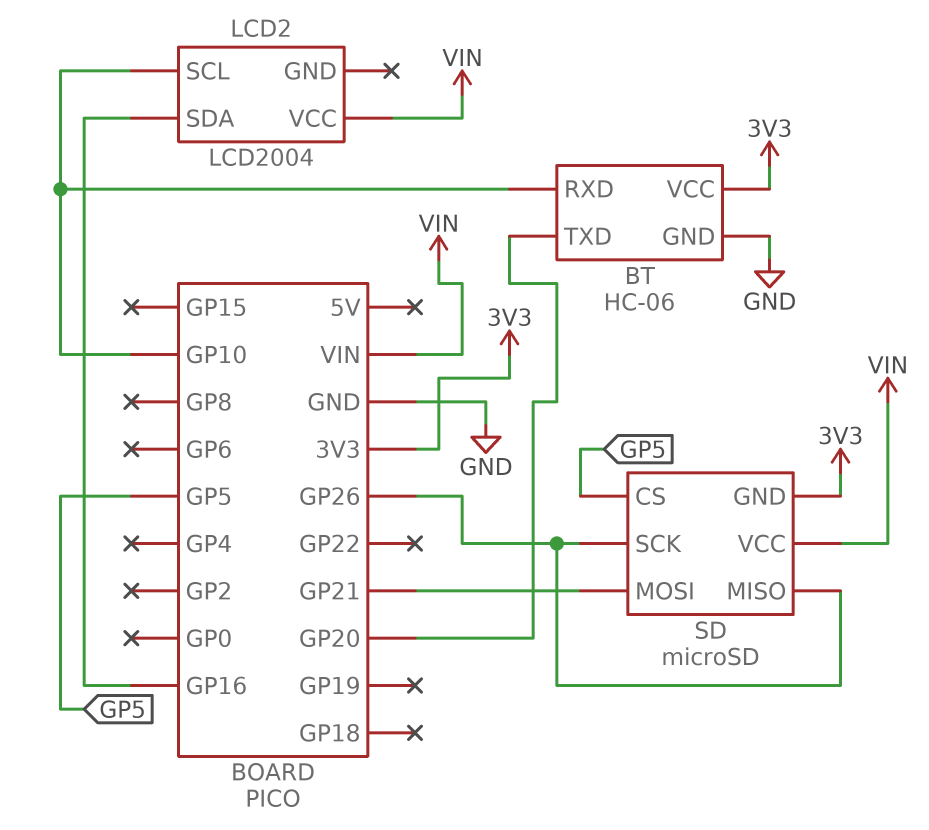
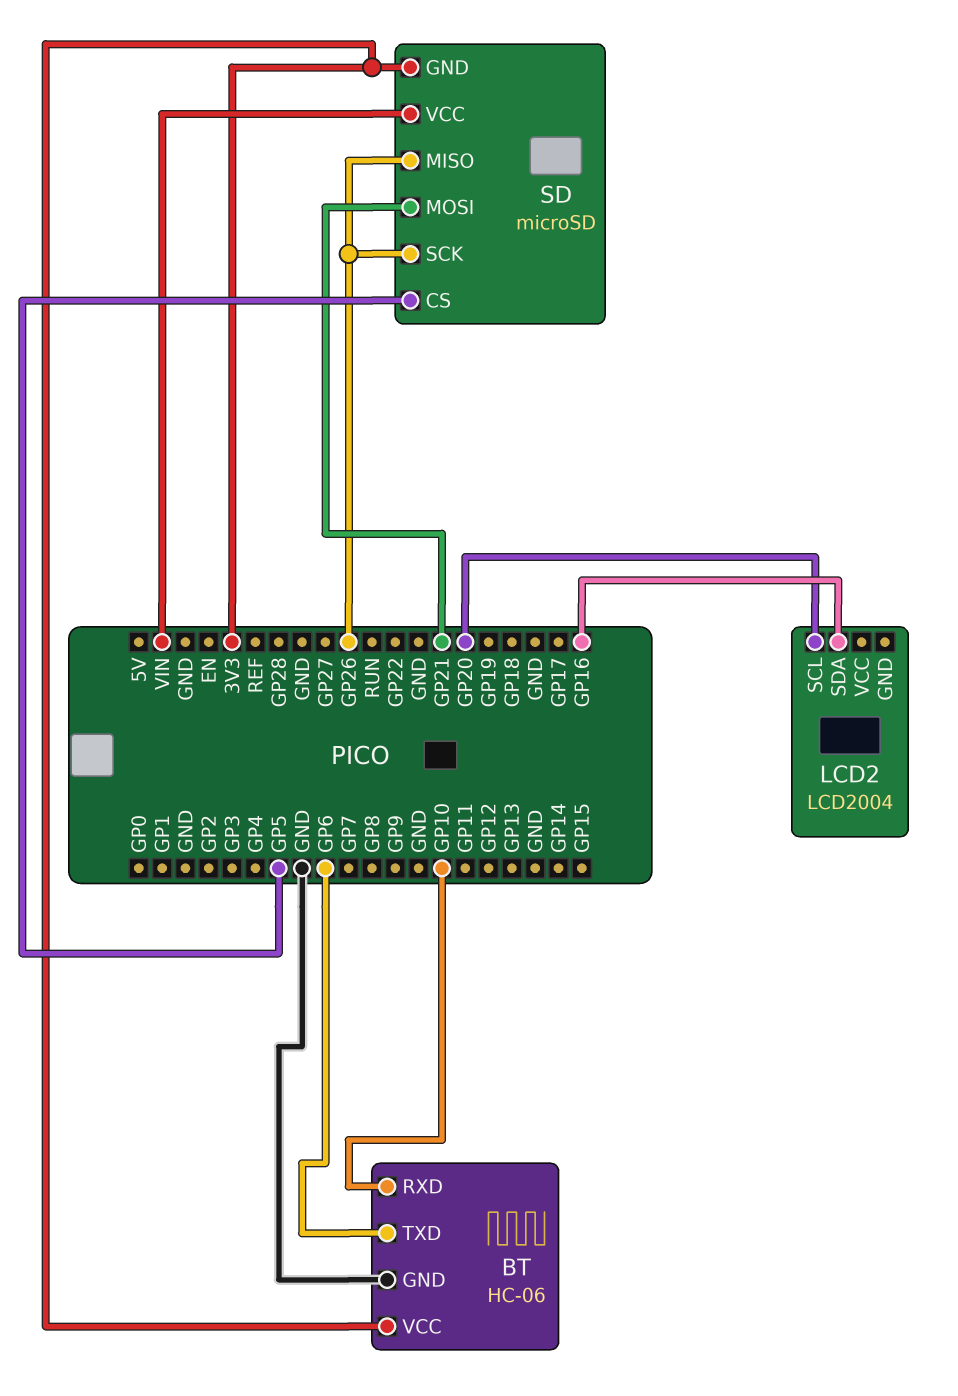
BT pin TXD: GP20 -> GP6
LCD2 pin SCL: GP10 -> GP20
LCD2 pin VCC: VIN -> none

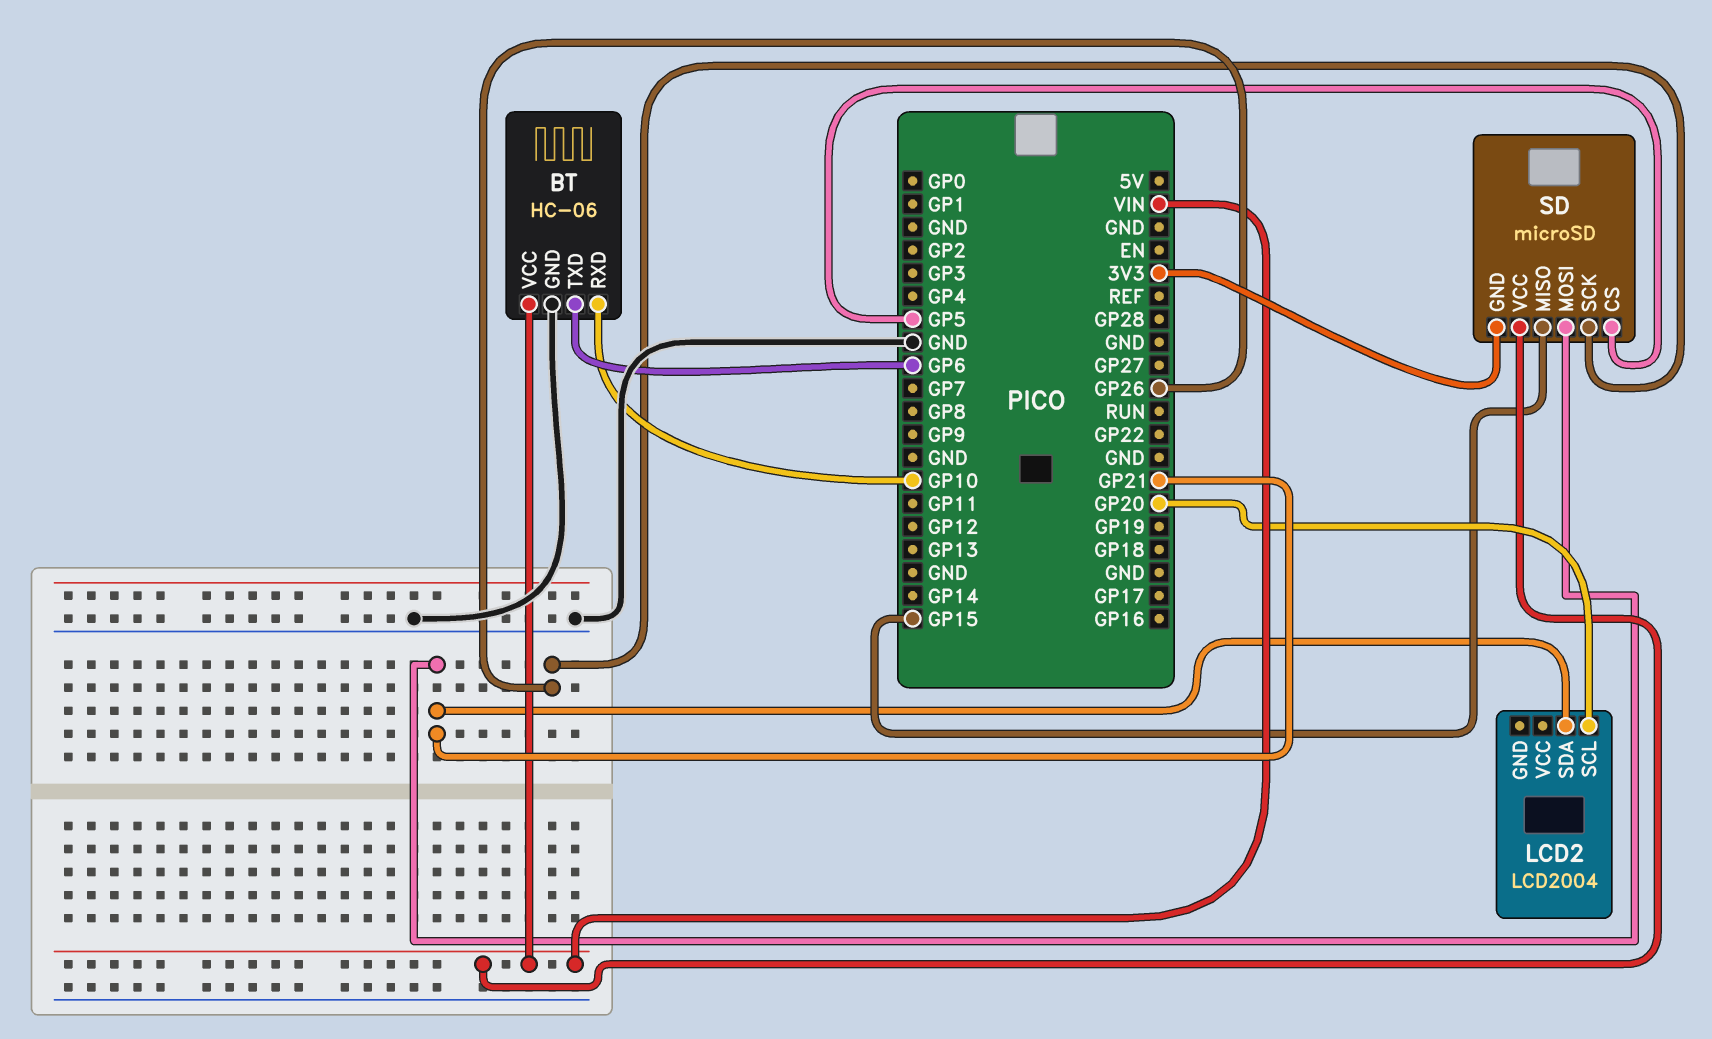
BT pin VCC: 3V3 -> VIN
LCD2 pin SDA: GP16 -> GP21
SD pin MISO: GP26 -> GP15

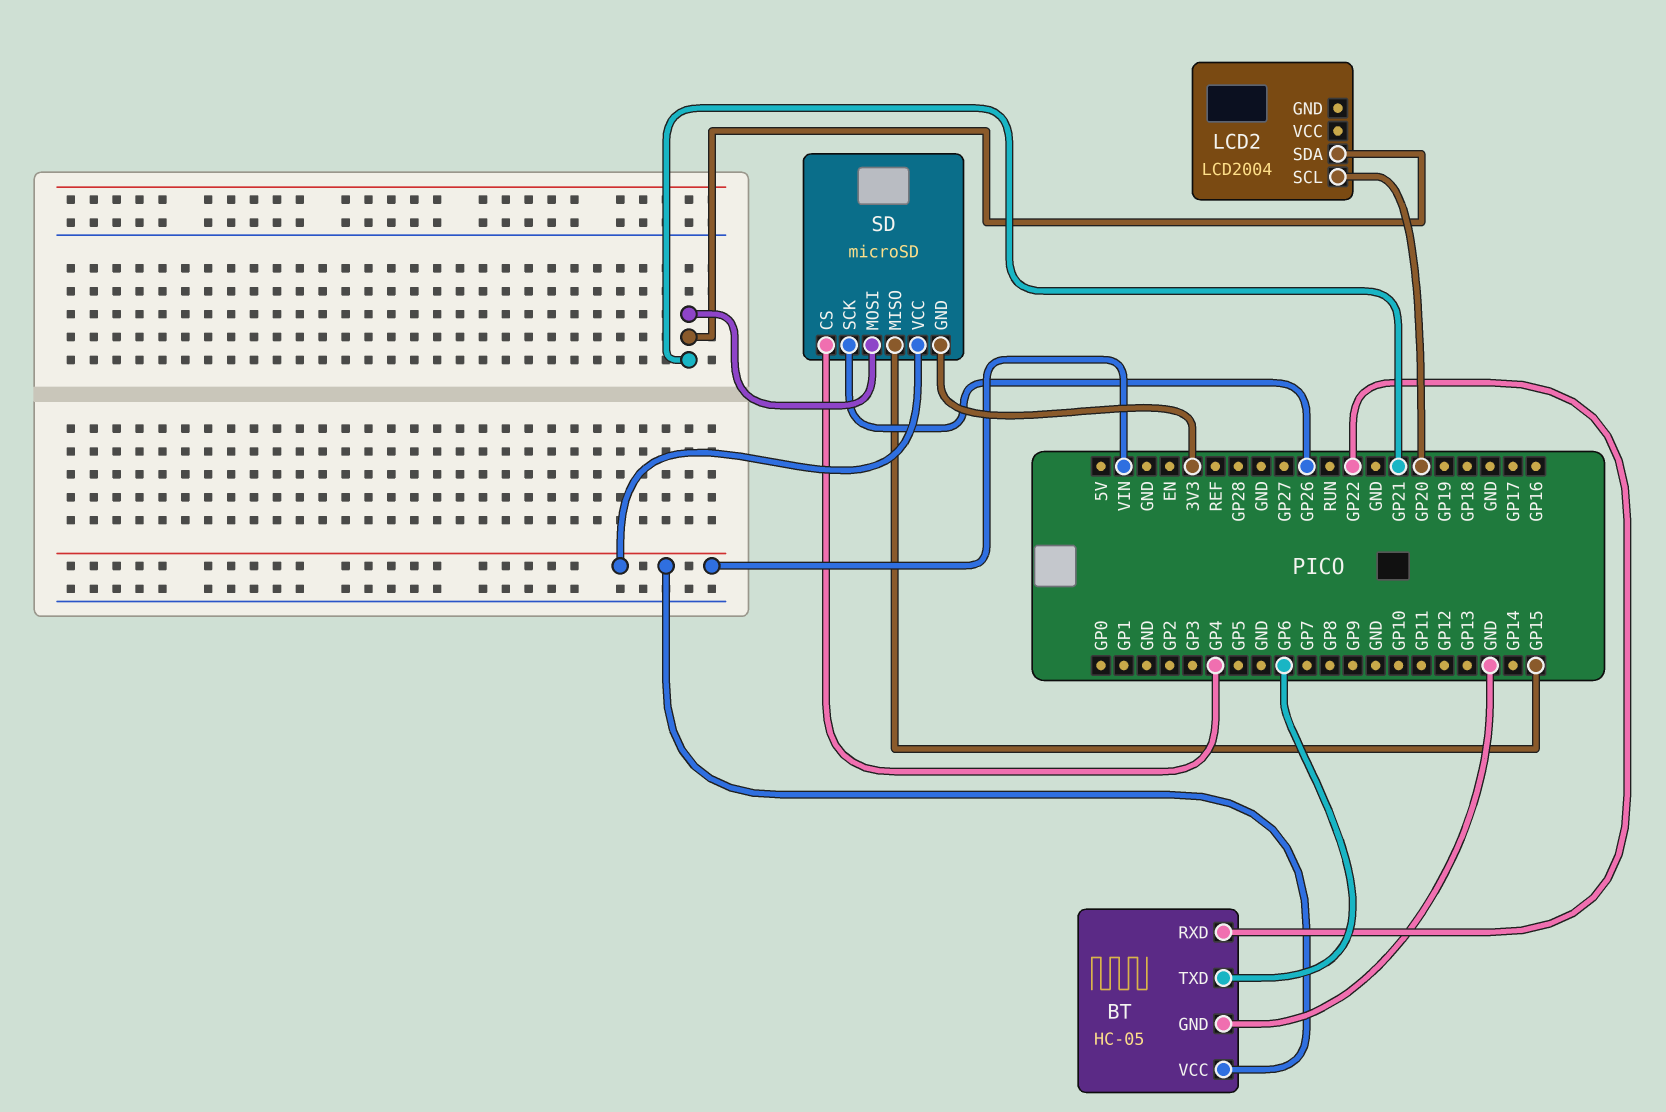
BT: HC-06 -> HC-05
BT pin RXD: GP10 -> GP22
SD pin CS: GP5 -> GP4

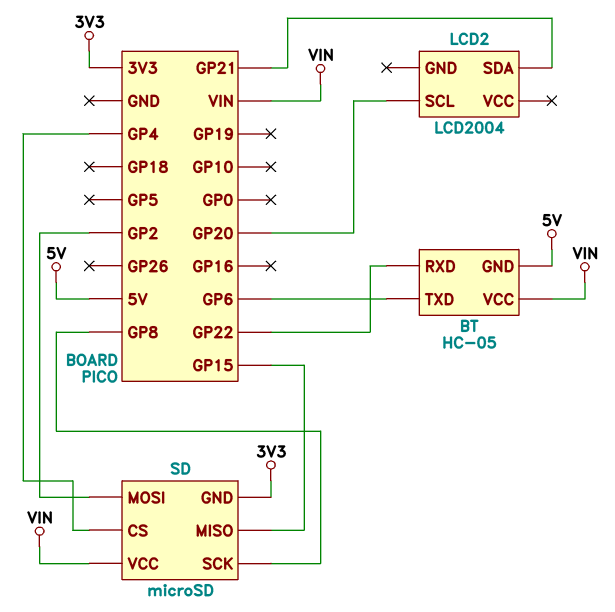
BT pin GND: GND -> 5V
SD pin MOSI: GP21 -> GP2
SD pin SCK: GP26 -> GP8

